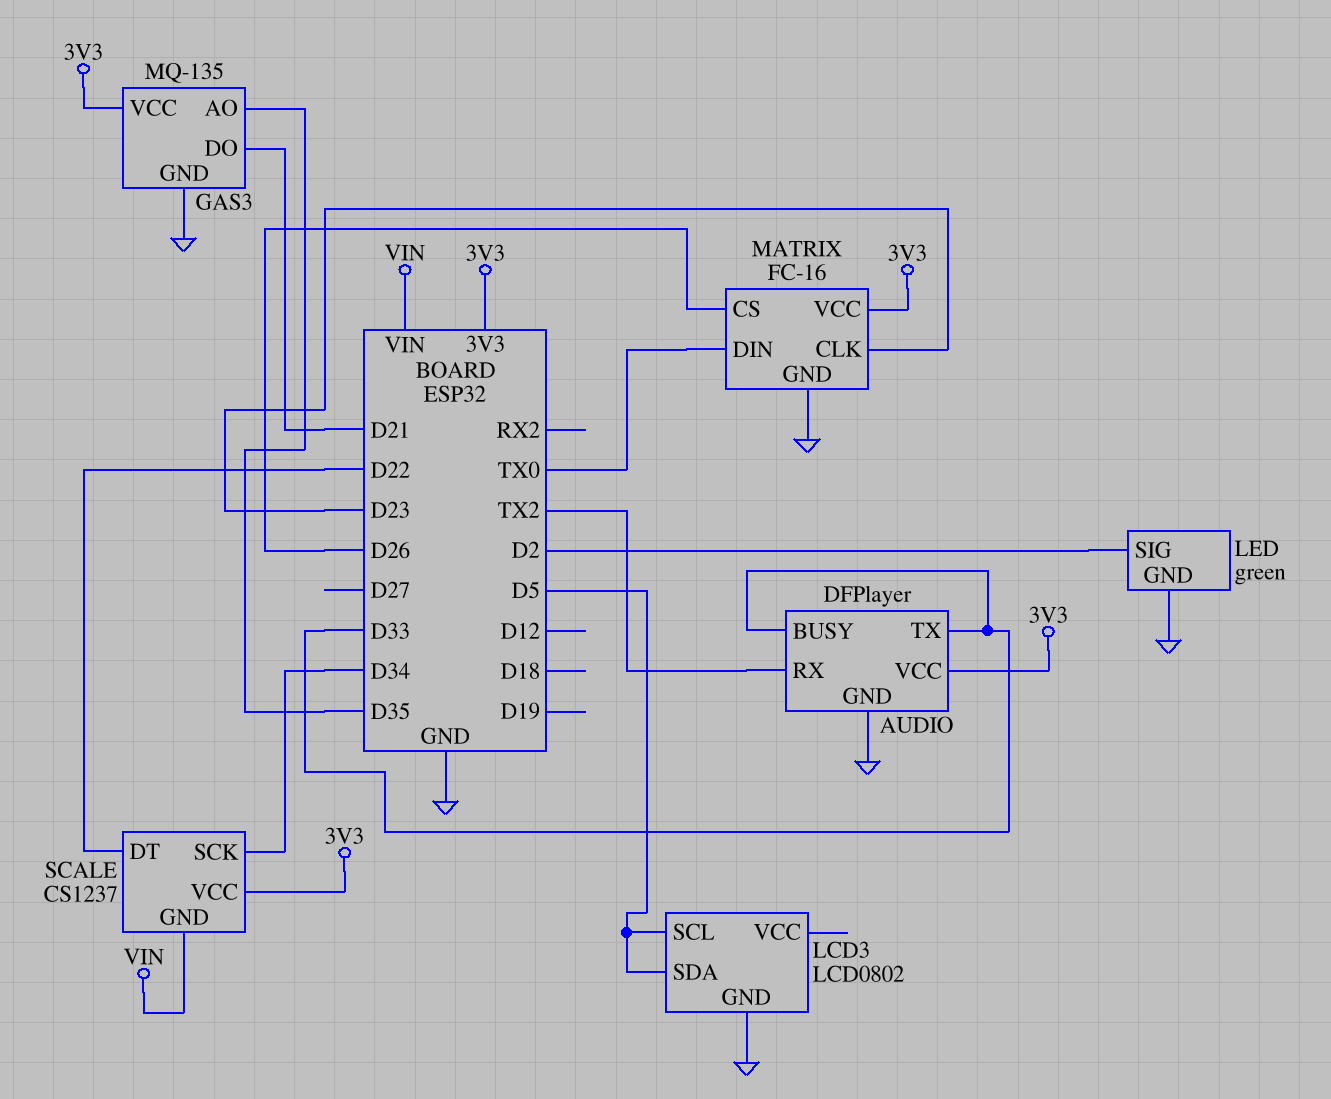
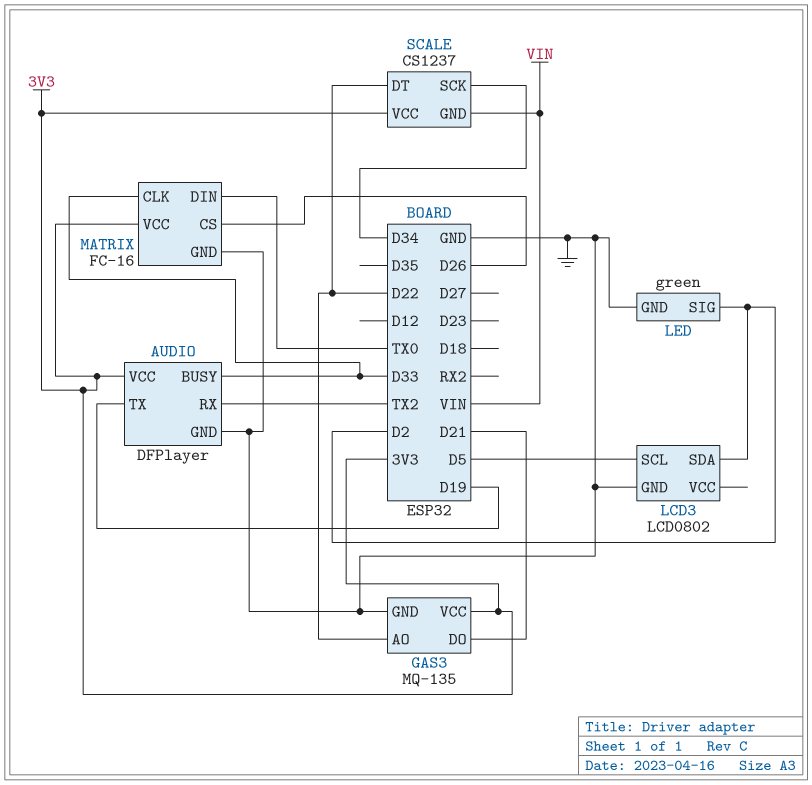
AUDIO pin TX: D33 -> D19
GAS3 pin AO: D35 -> D22
LCD3 pin SDA: D5 -> D2
MATRIX pin CLK: D23 -> D33

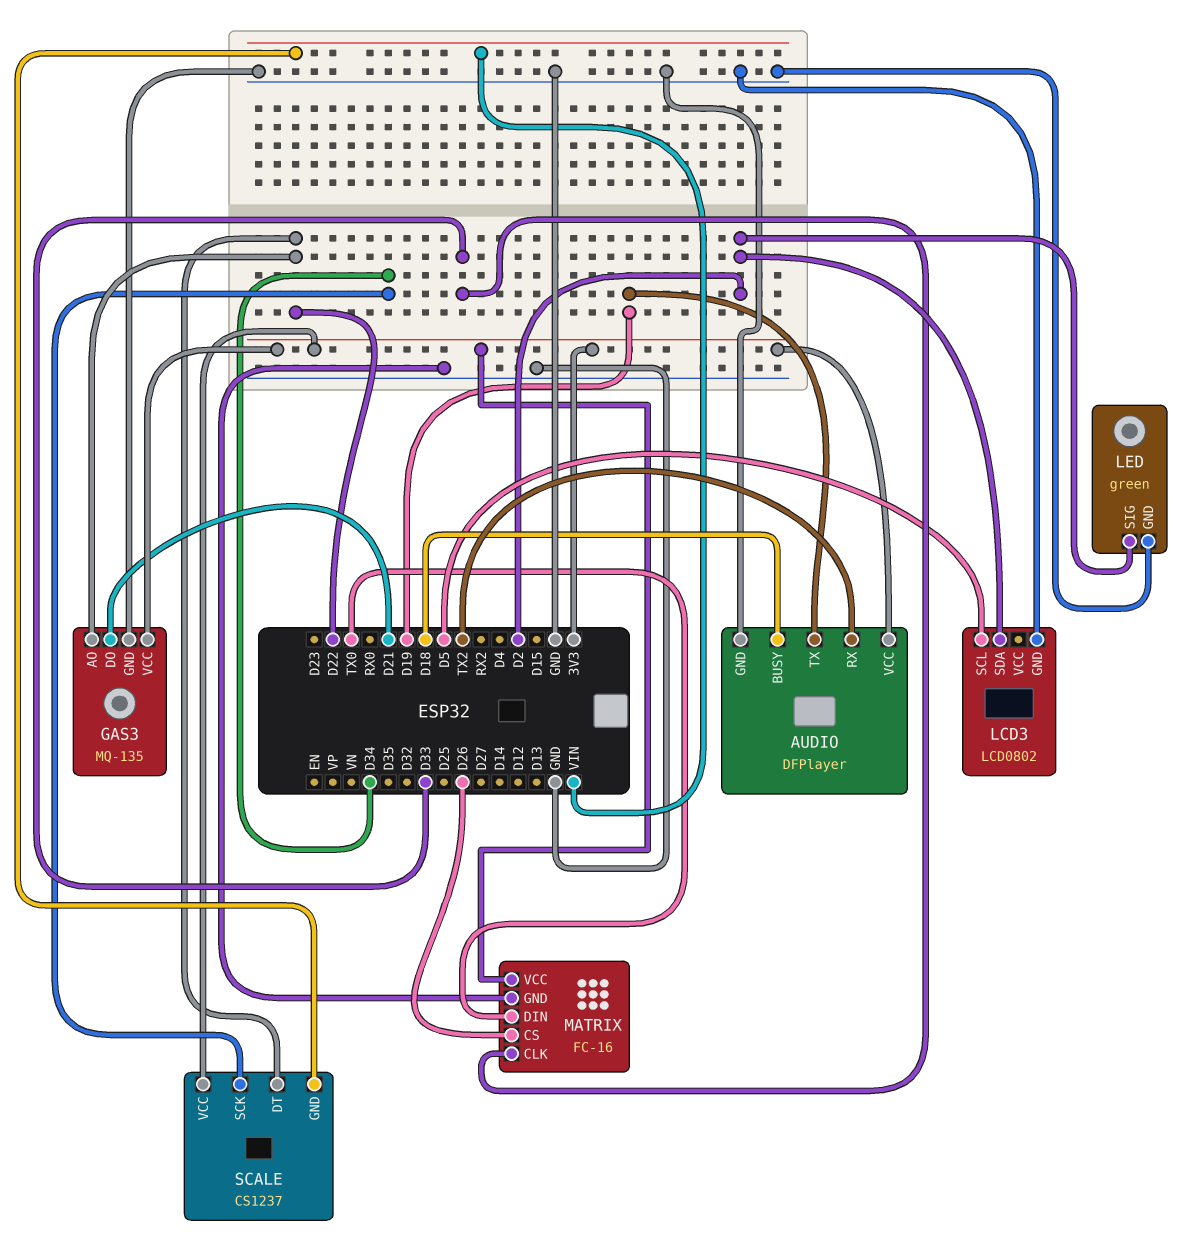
AUDIO pin BUSY: D33 -> D18

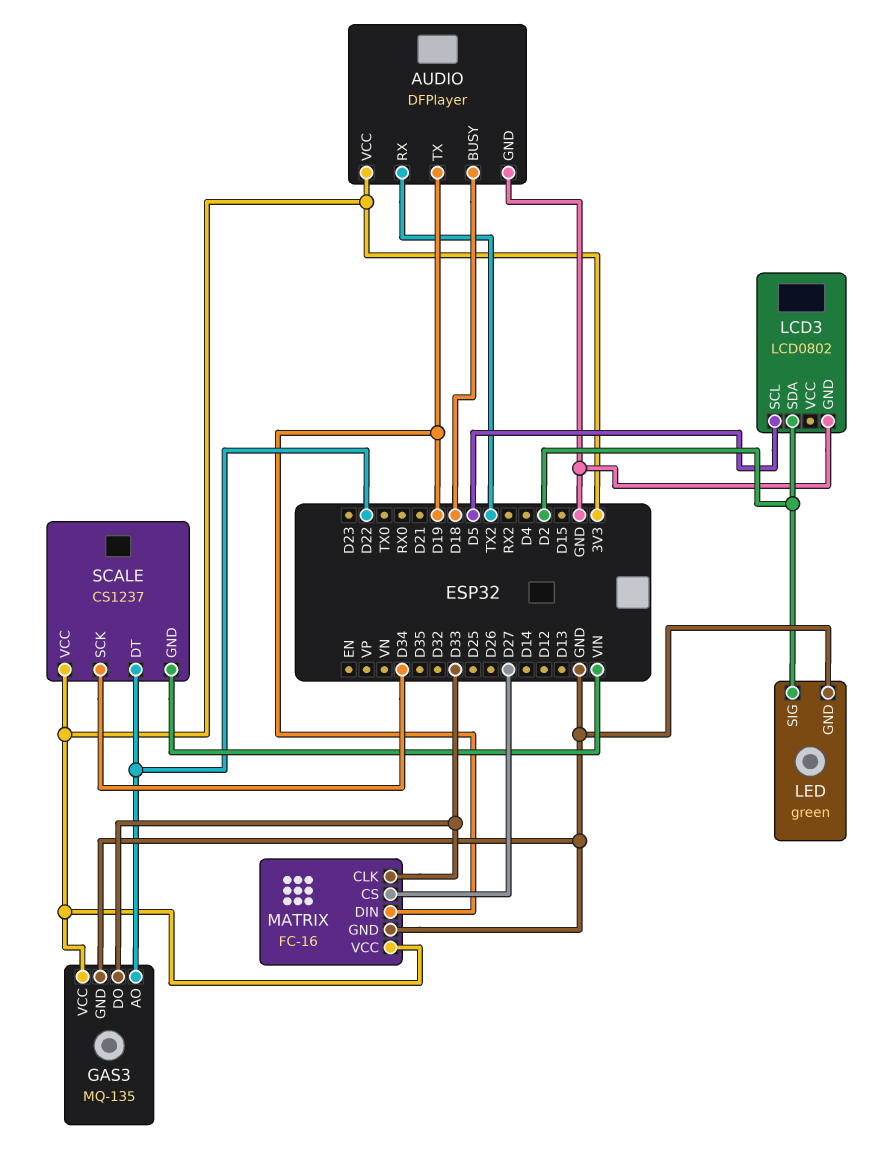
GAS3 pin DO: D21 -> D33
MATRIX pin CS: D26 -> D27
MATRIX pin DIN: TX0 -> D19

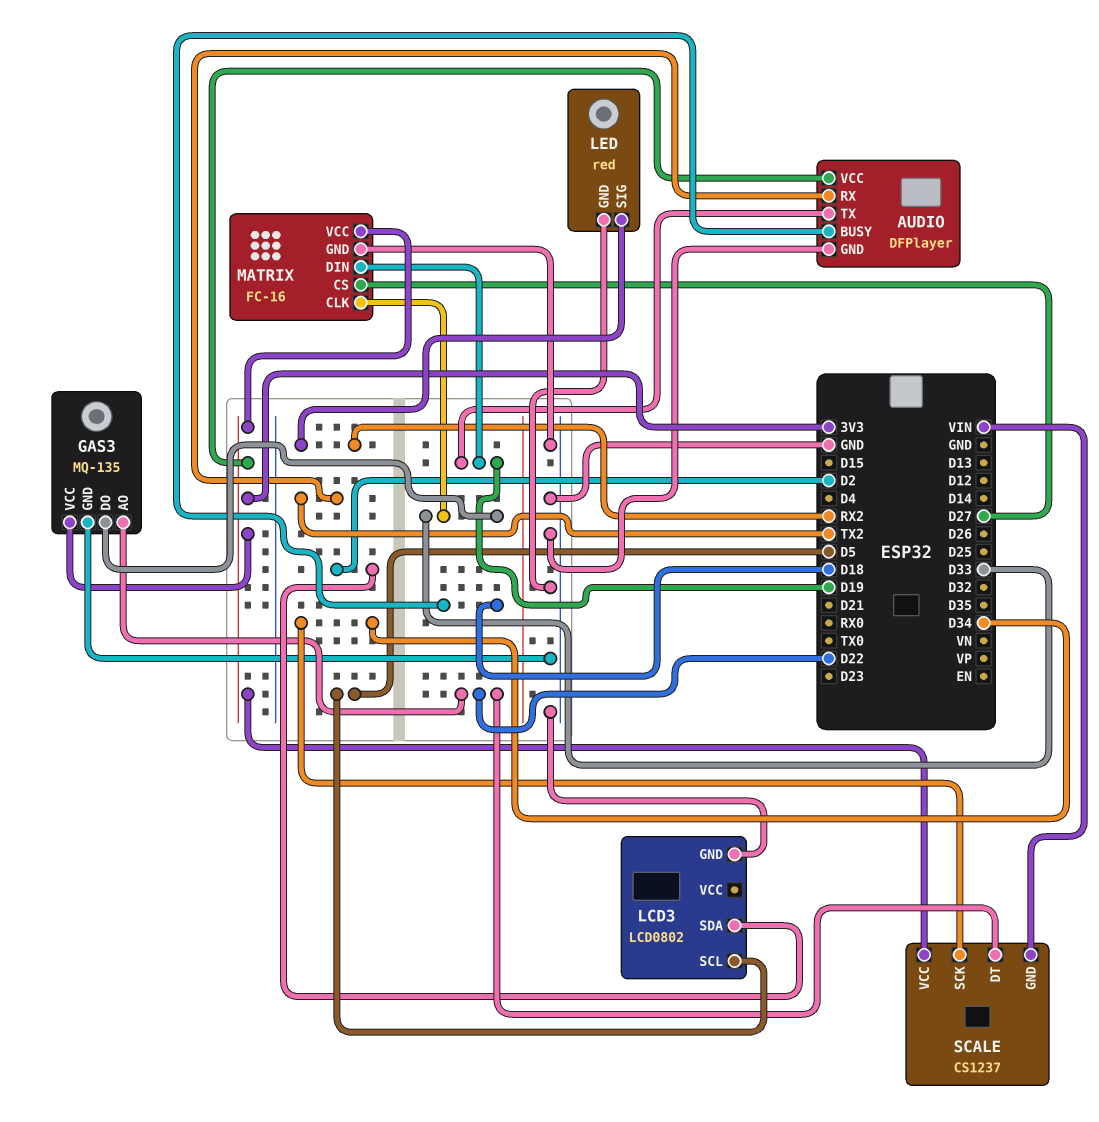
LED: green -> red
LED pin SIG: D2 -> RX2

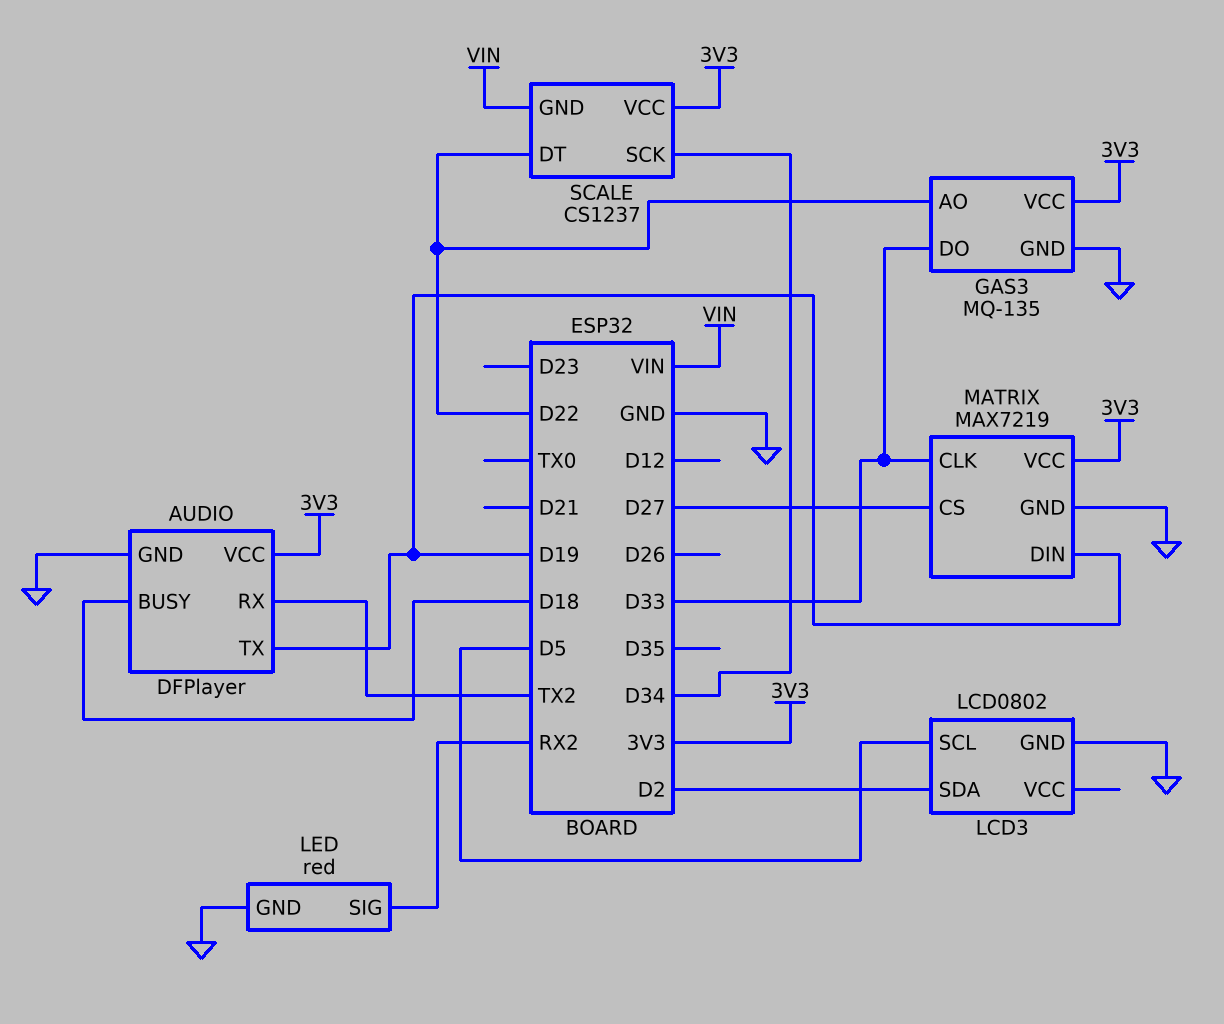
MATRIX: FC-16 -> MAX7219

